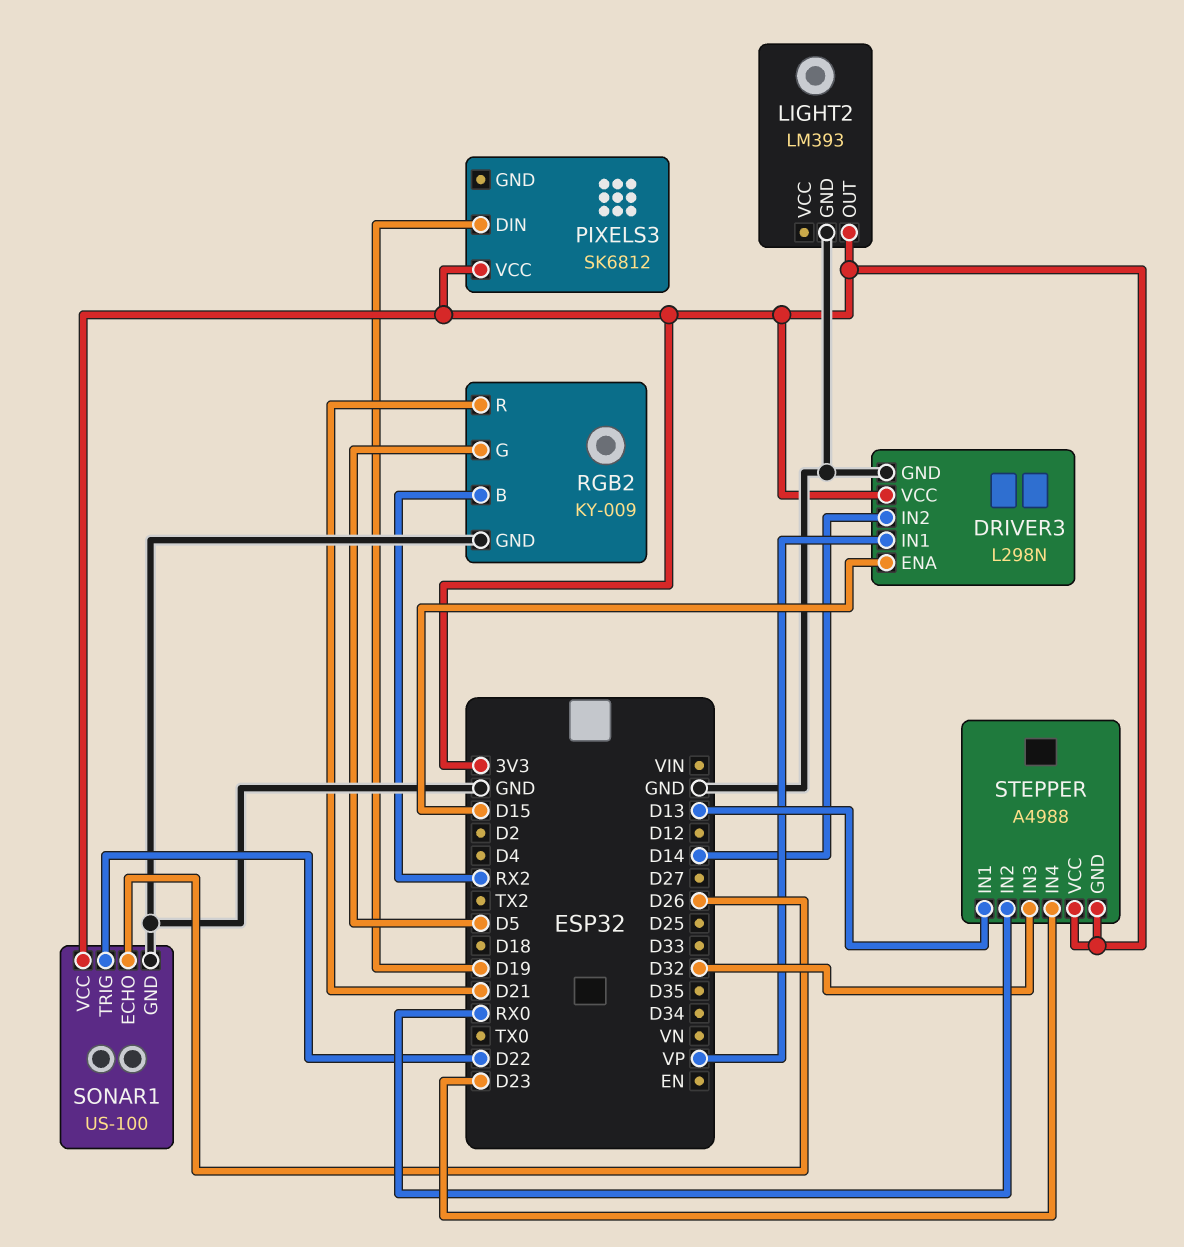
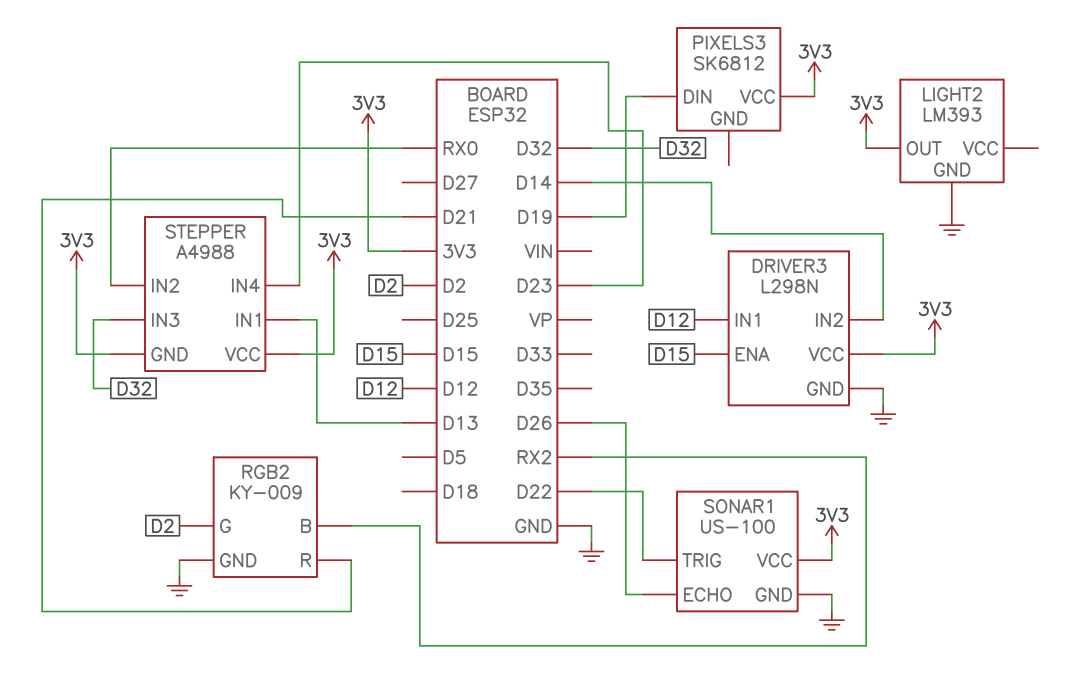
DRIVER3 pin IN1: VP -> D12
RGB2 pin G: D5 -> D2

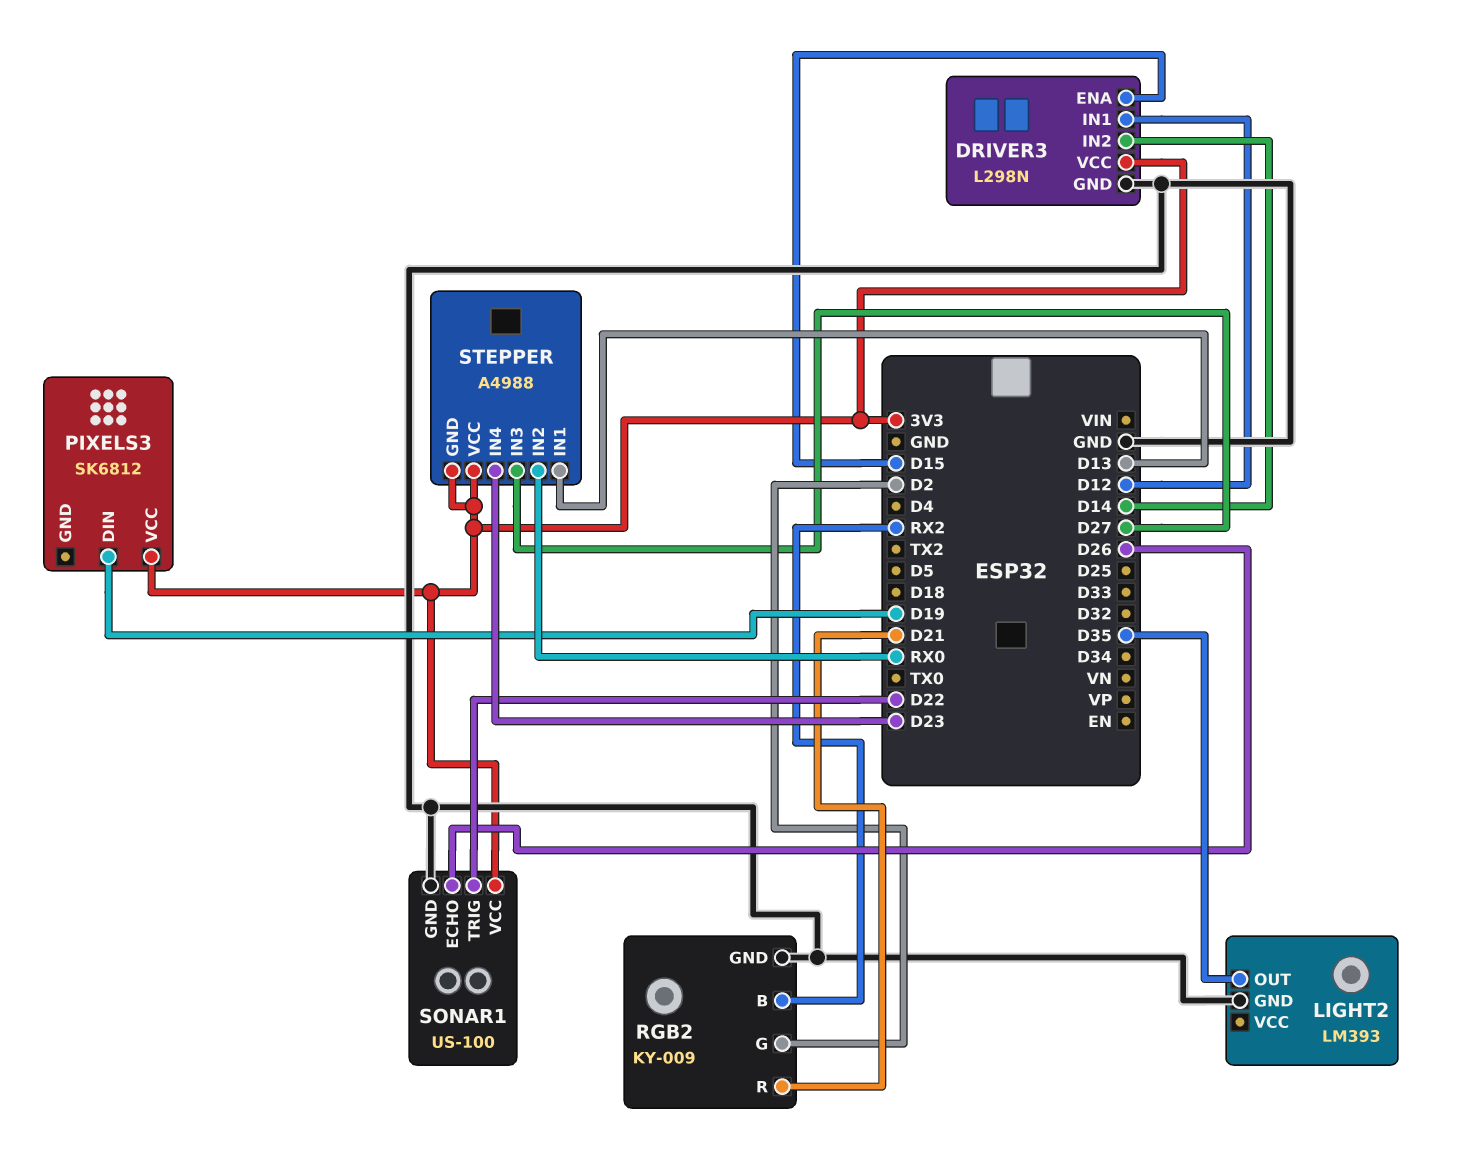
LIGHT2 pin OUT: 3V3 -> D35
STEPPER pin IN3: D32 -> D27

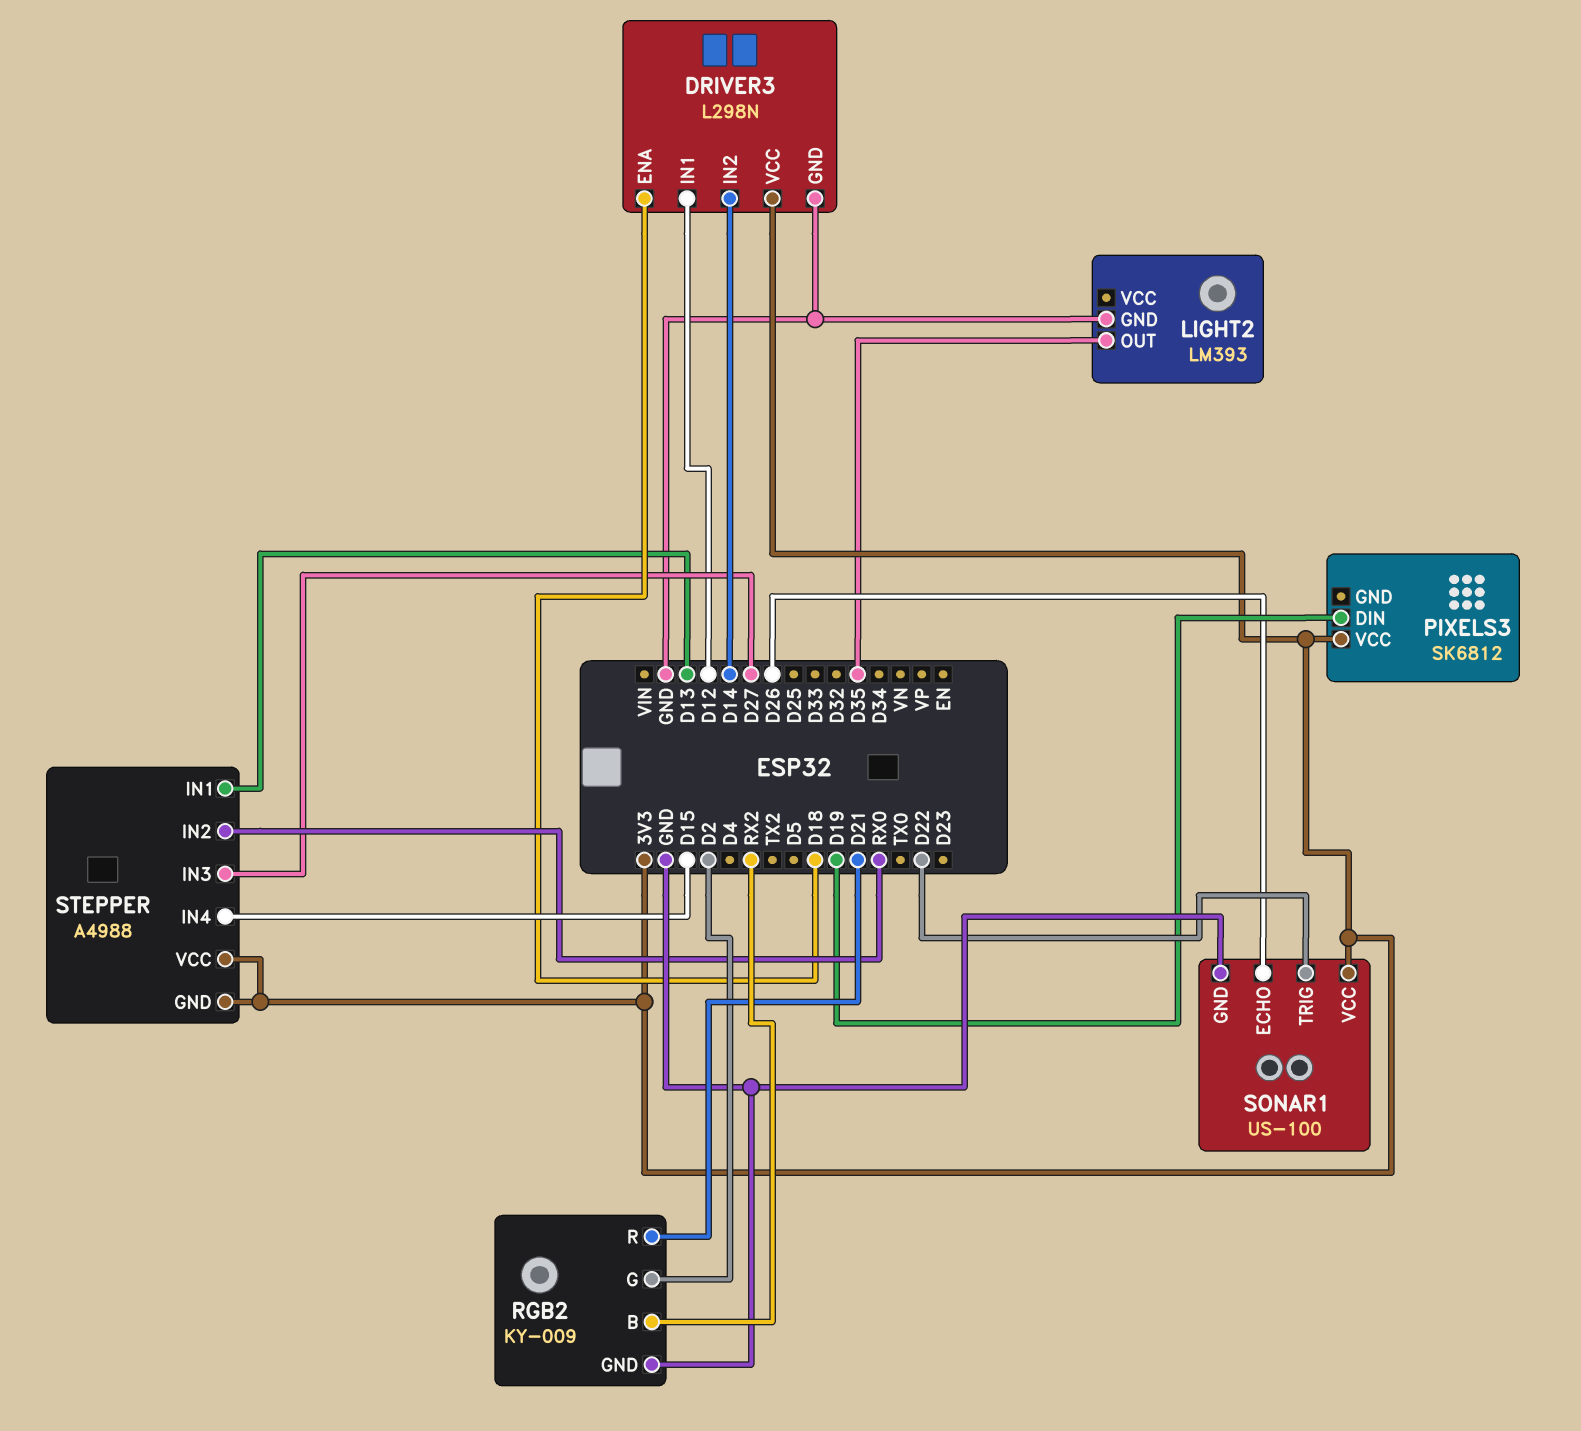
DRIVER3 pin ENA: D15 -> D18
STEPPER pin IN4: D23 -> D15

